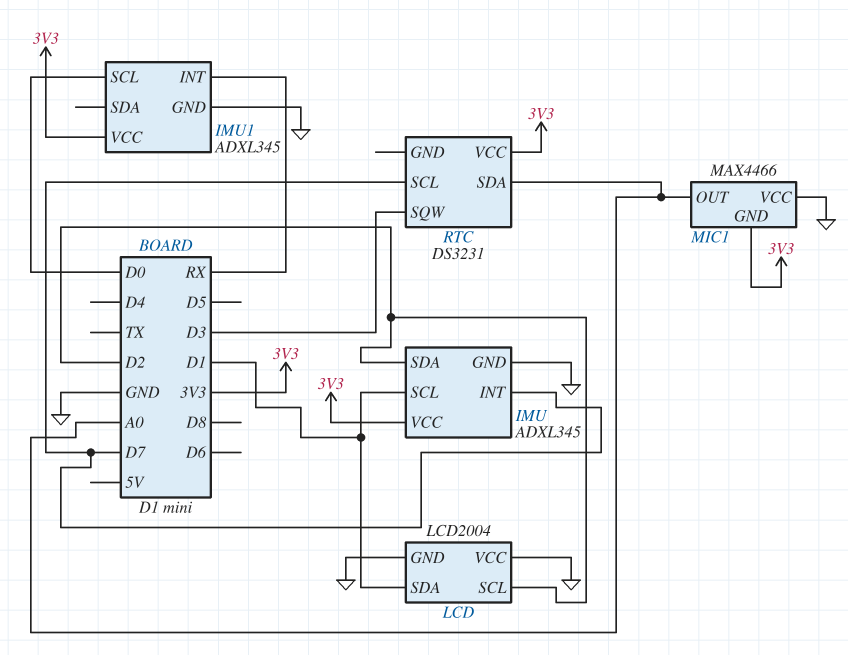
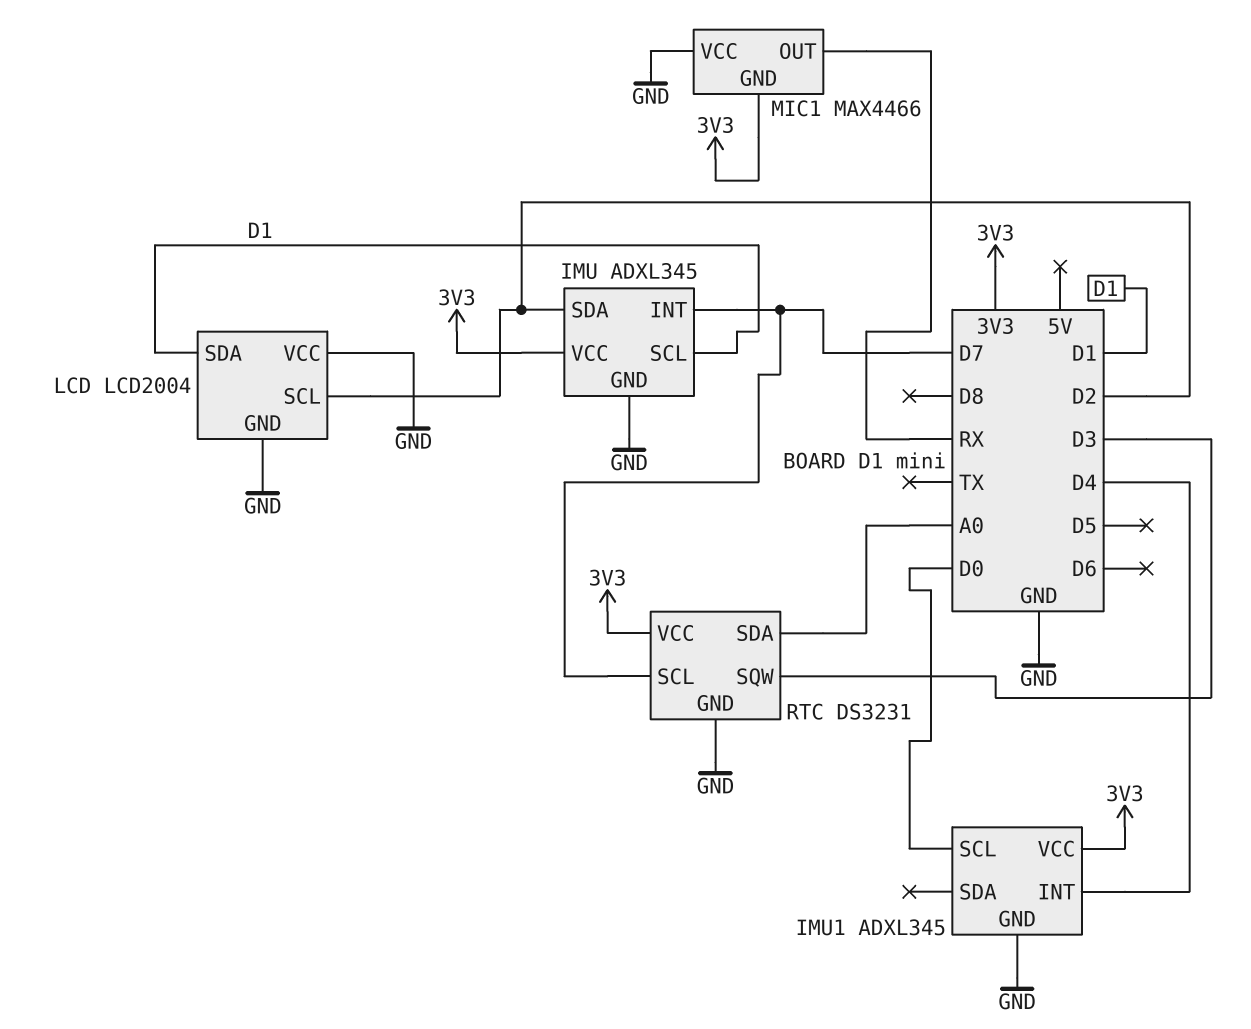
IMU1 pin INT: RX -> D4
MIC1 pin OUT: A0 -> RX
RTC pin GND: none -> GND

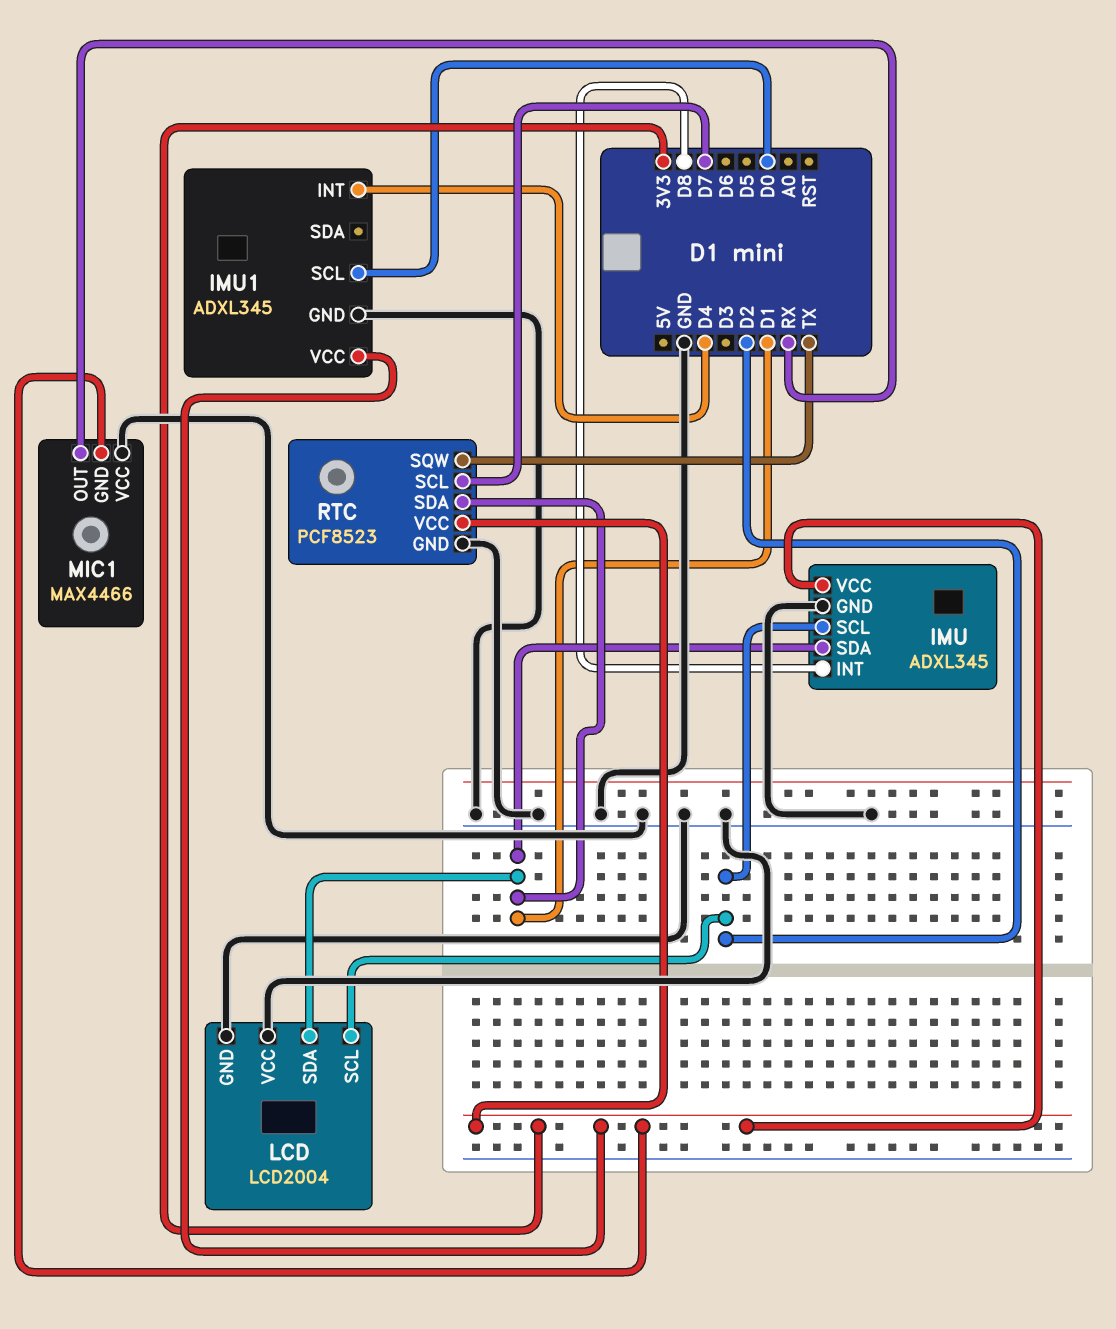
IMU pin INT: D7 -> D8
IMU pin SCL: D1 -> D2
IMU pin SDA: D2 -> D1
RTC: DS3231 -> PCF8523
RTC pin SDA: A0 -> D1
RTC pin SQW: D3 -> TX

